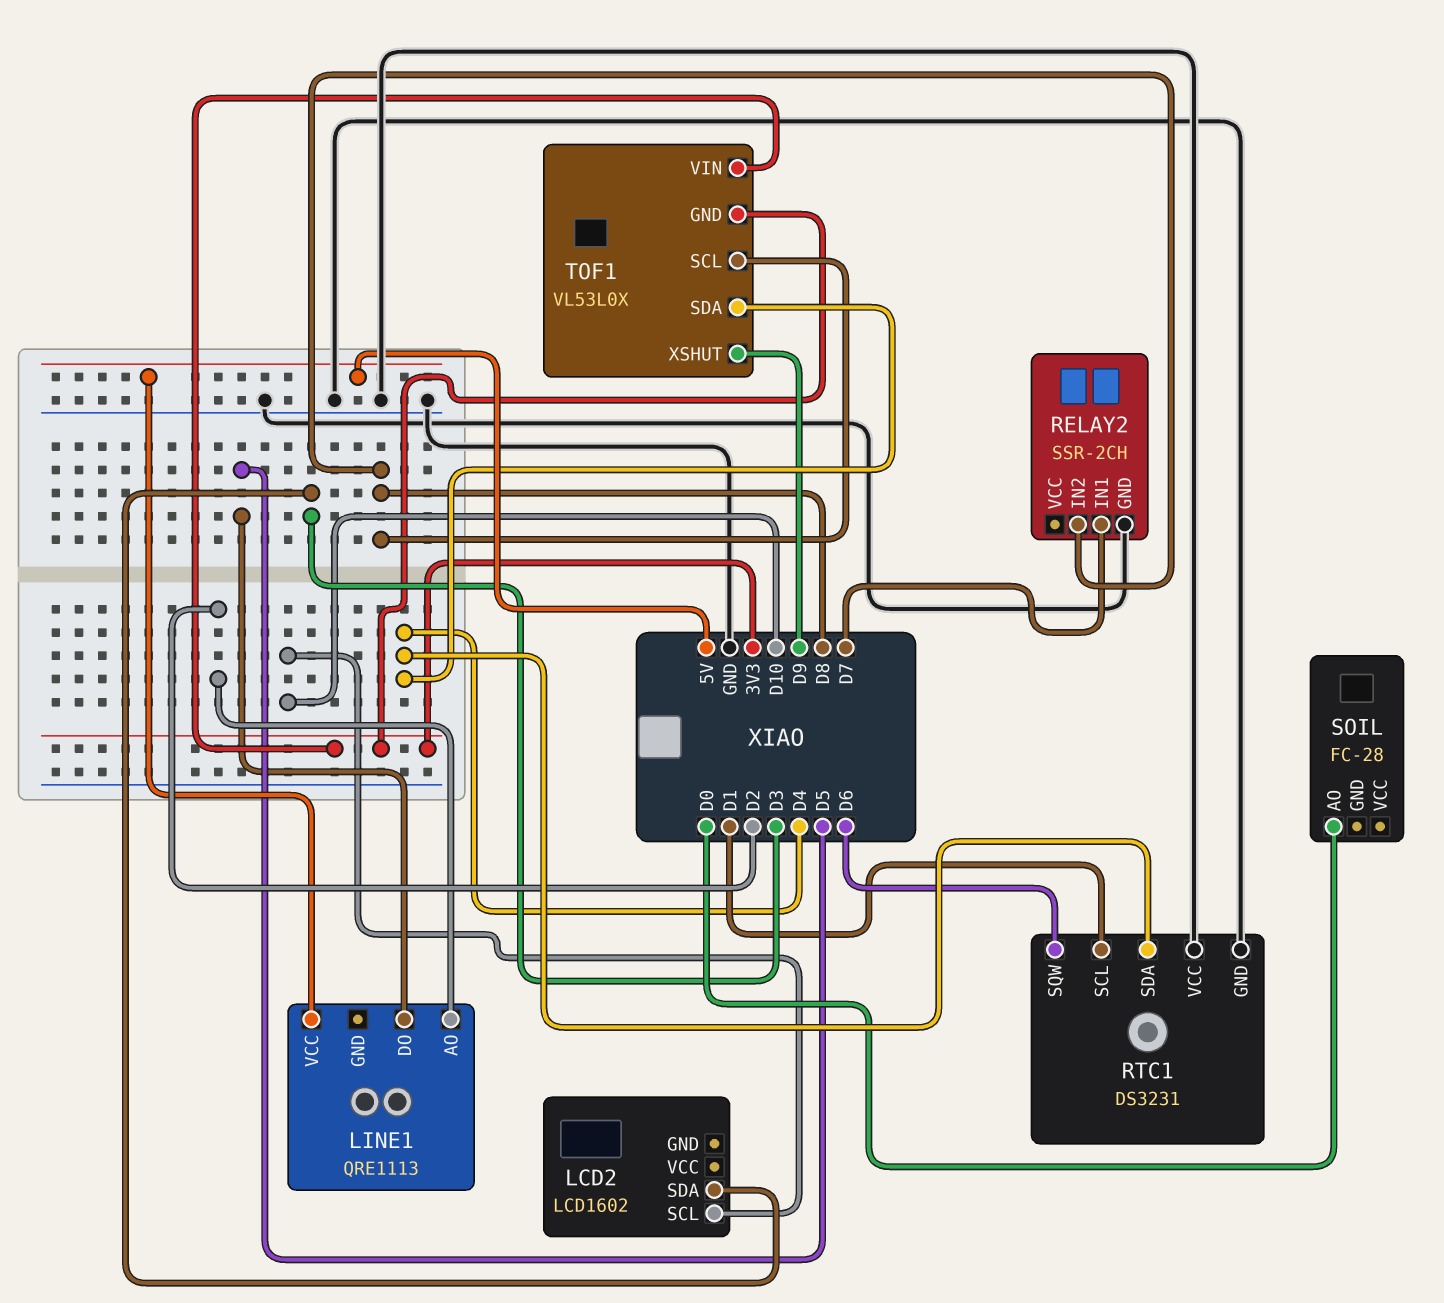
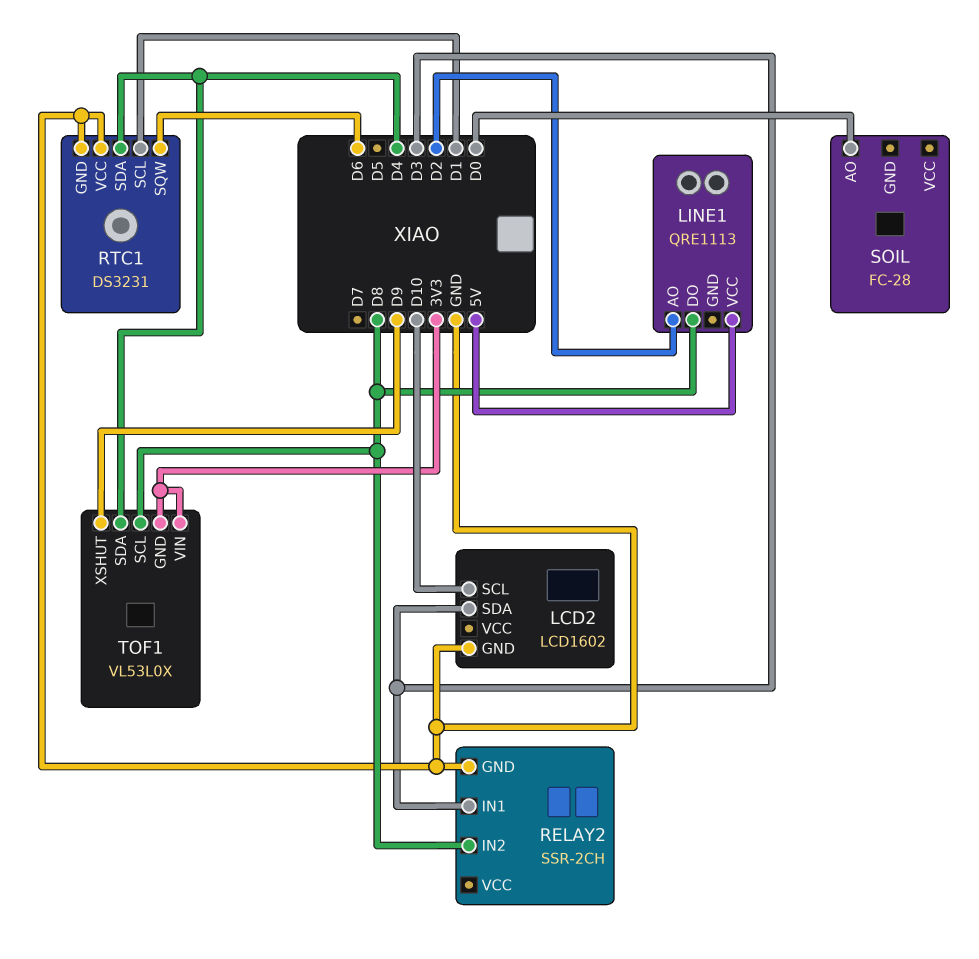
LCD2 pin GND: none -> GND
LINE1 pin DO: D5 -> D8
RELAY2 pin IN1: D7 -> D3

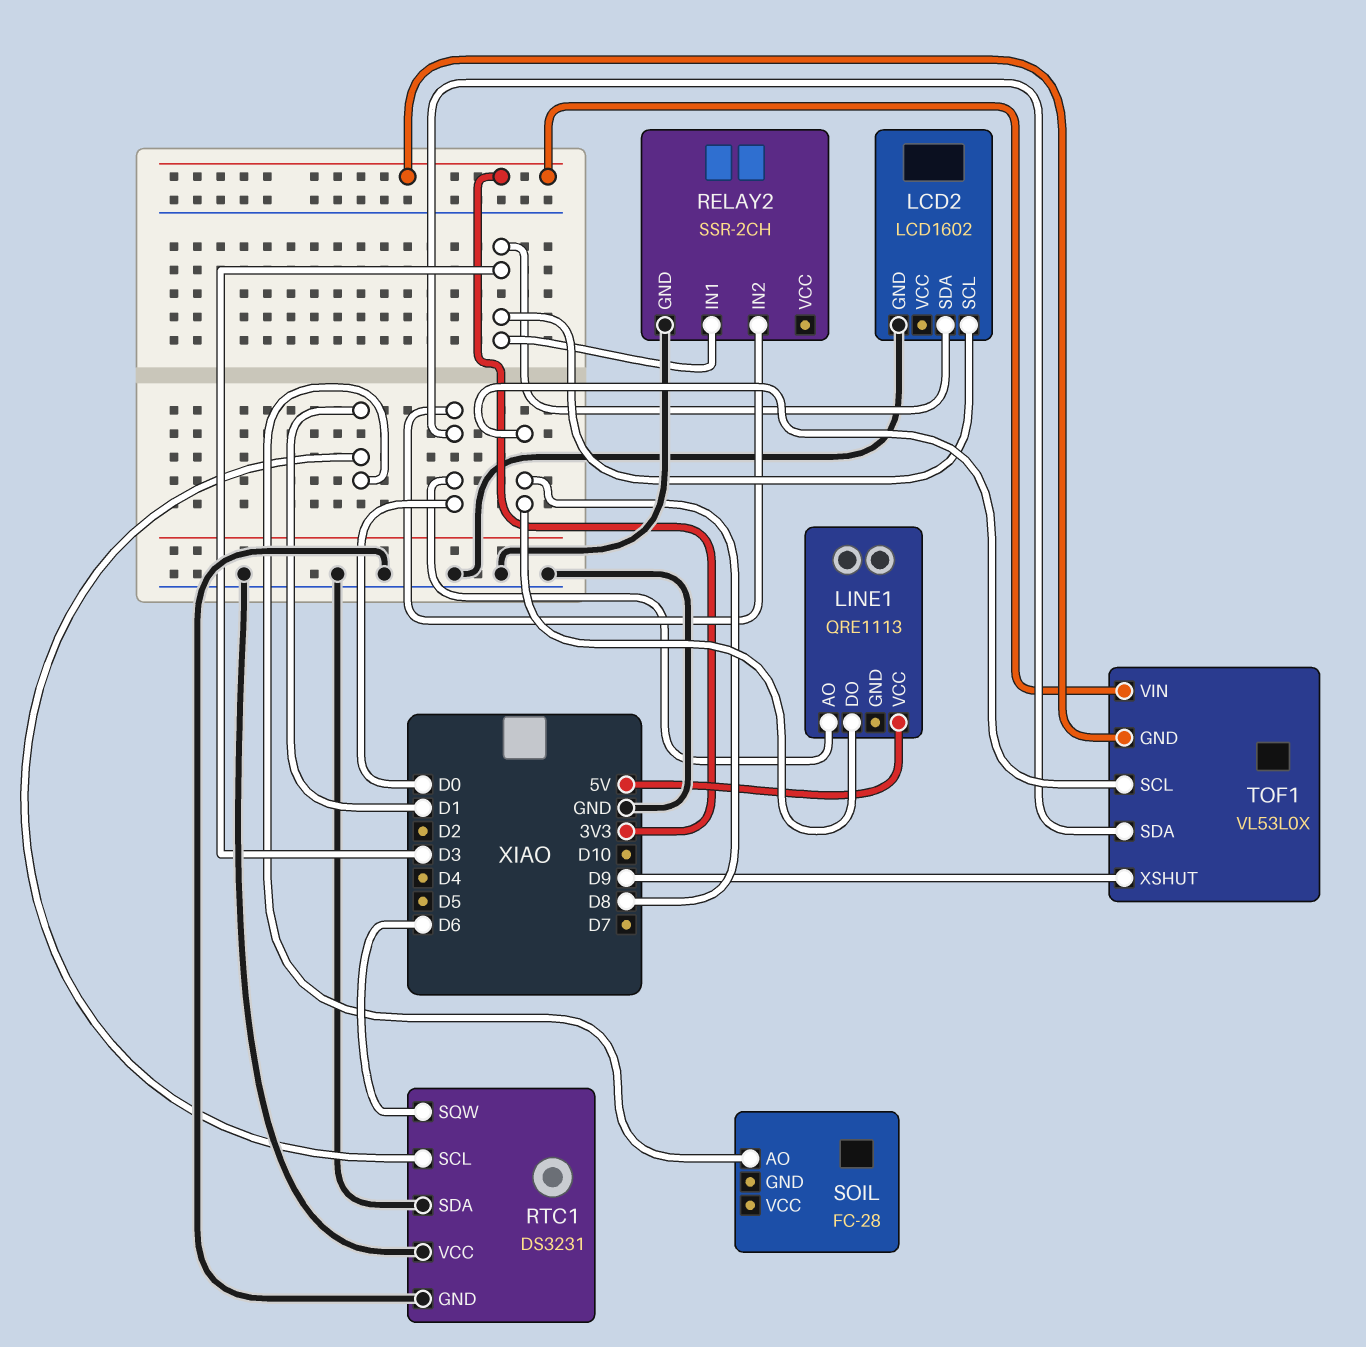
LCD2 pin SCL: D10 -> D3
LINE1 pin AO: D2 -> D0
RELAY2 pin IN2: D8 -> D0
RTC1 pin SDA: D4 -> GND
SOIL pin AO: D0 -> D1
TOF1 pin SDA: D4 -> D0

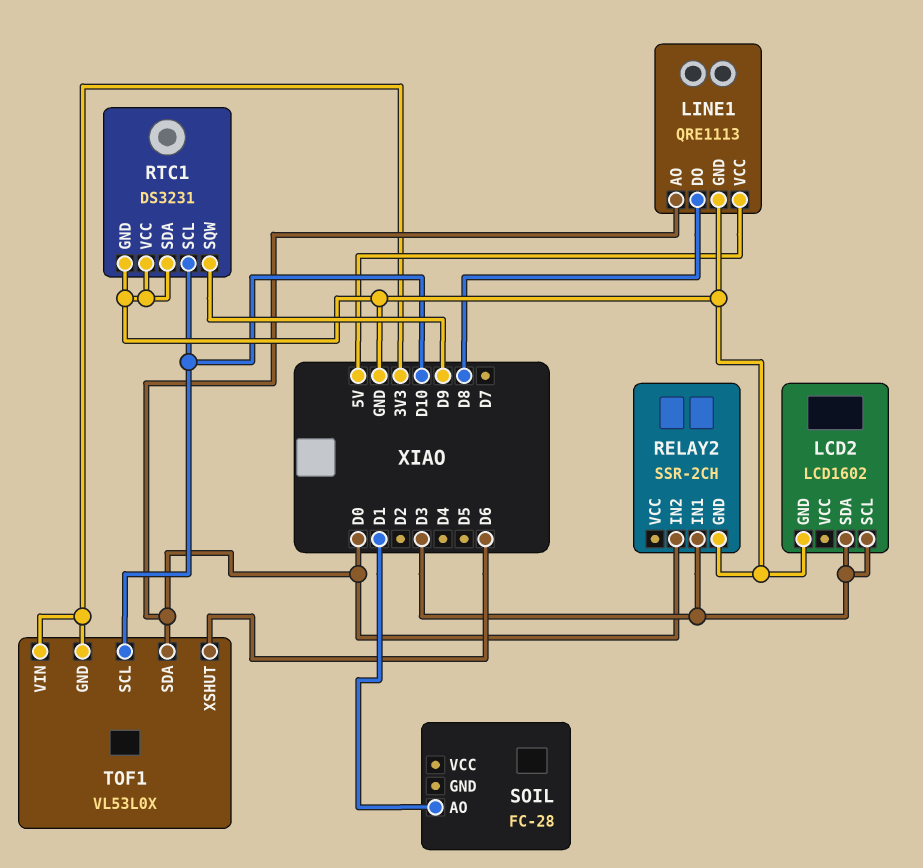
LINE1 pin GND: none -> GND
RTC1 pin SCL: D1 -> D10
RTC1 pin SQW: D6 -> D9
TOF1 pin SCL: D8 -> D10
TOF1 pin XSHUT: D9 -> D6

